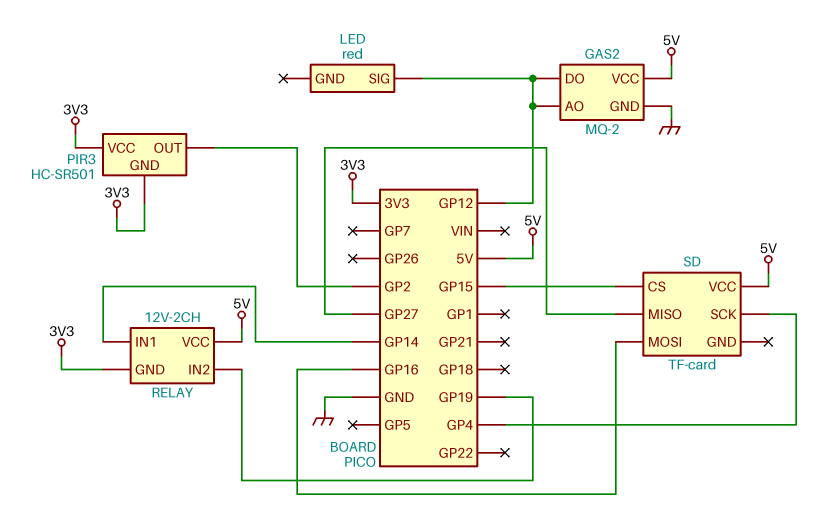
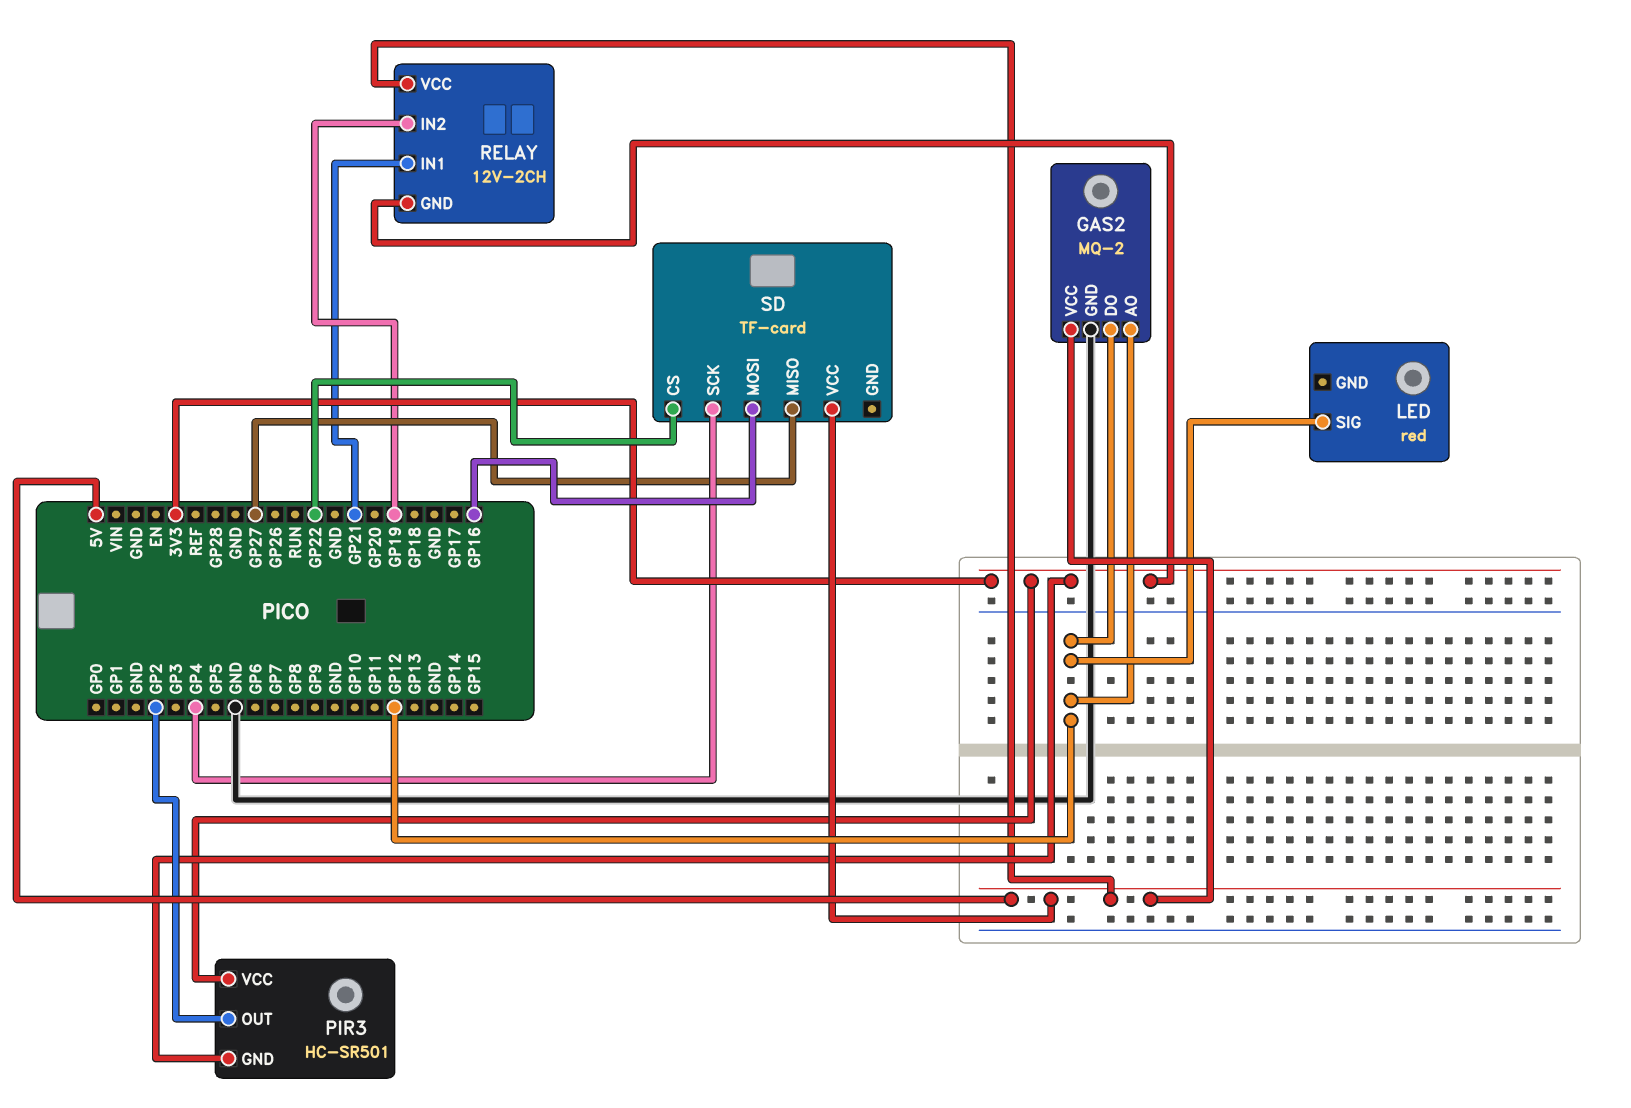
RELAY pin IN1: GP14 -> GP21
SD pin CS: GP15 -> GP22

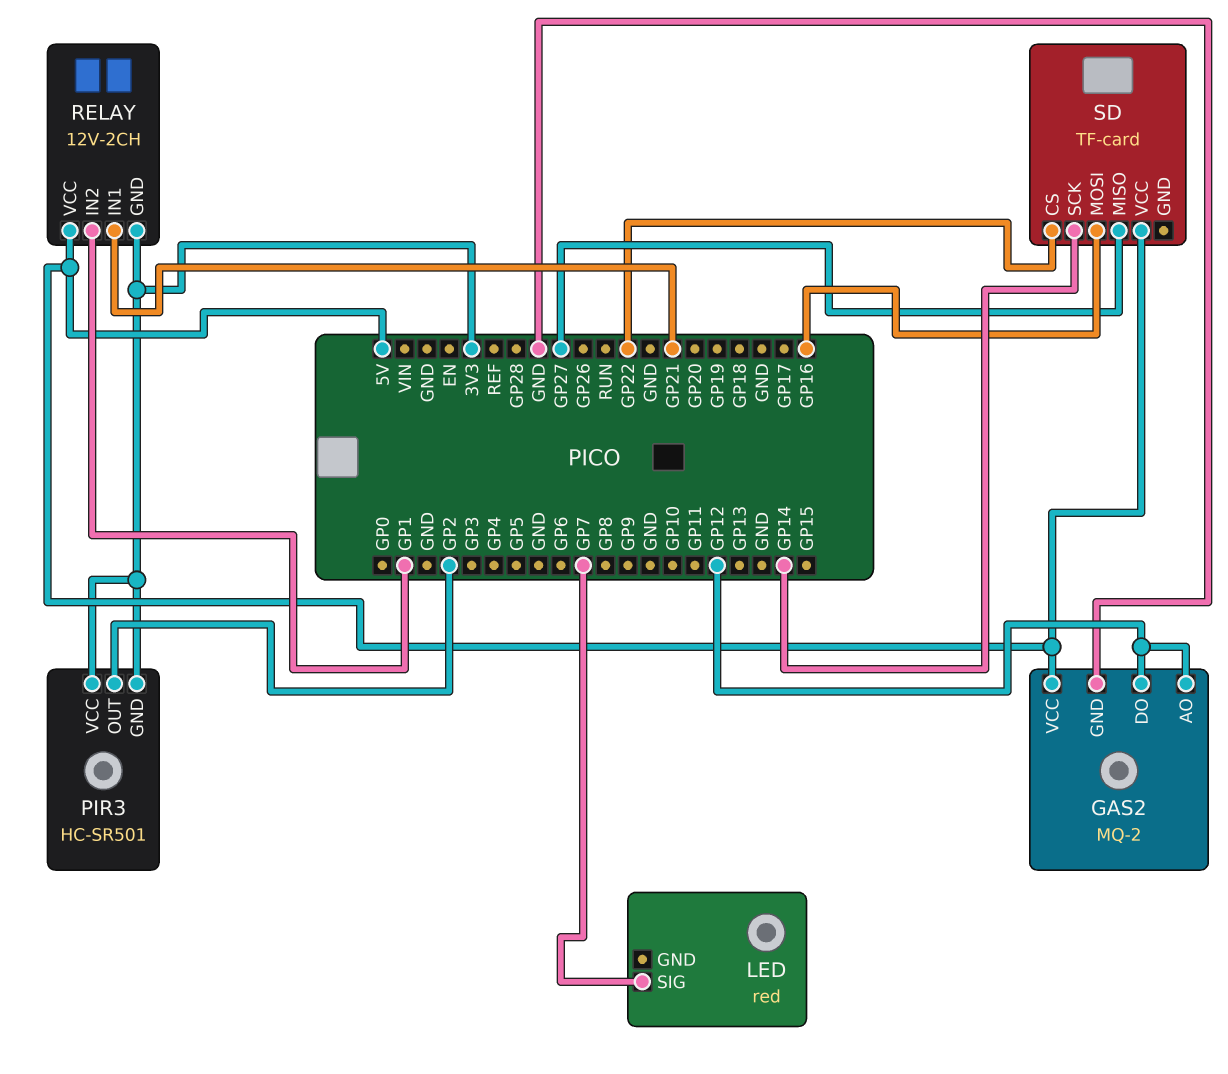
LED pin SIG: GP12 -> GP7
RELAY pin IN2: GP19 -> GP1
SD pin SCK: GP4 -> GP14

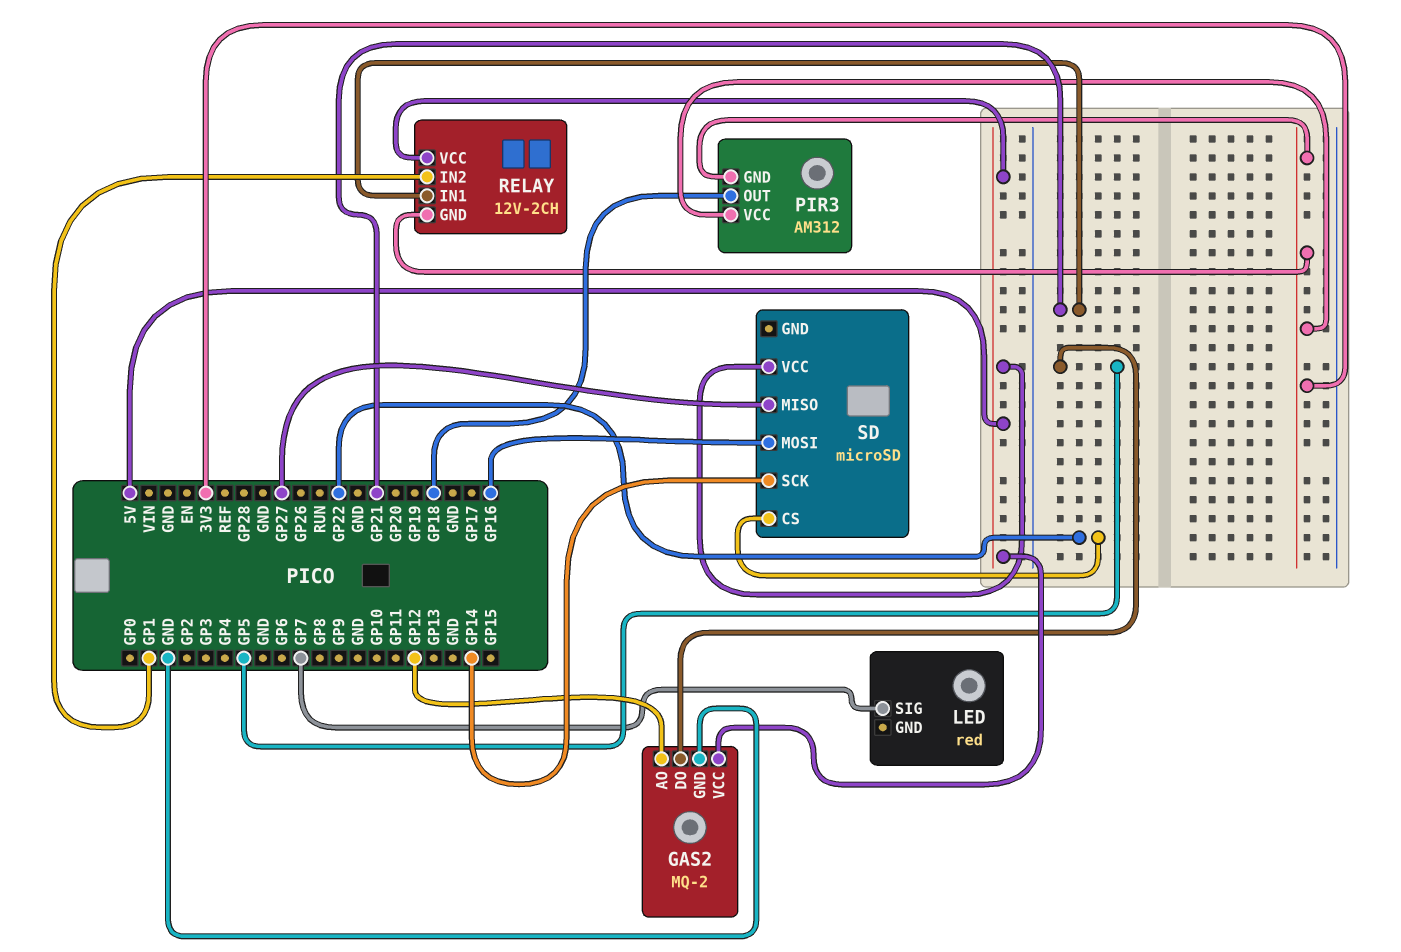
GAS2 pin DO: GP12 -> GP5
PIR3: HC-SR501 -> AM312
PIR3 pin OUT: GP2 -> GP18
SD: TF-card -> microSD

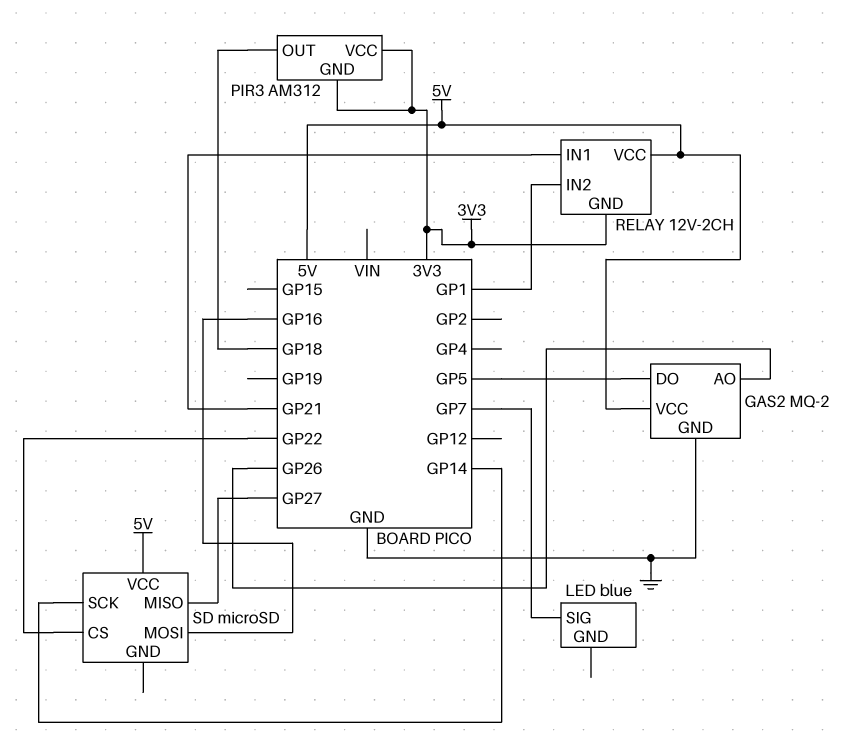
GAS2 pin AO: GP12 -> GP26
LED: red -> blue

